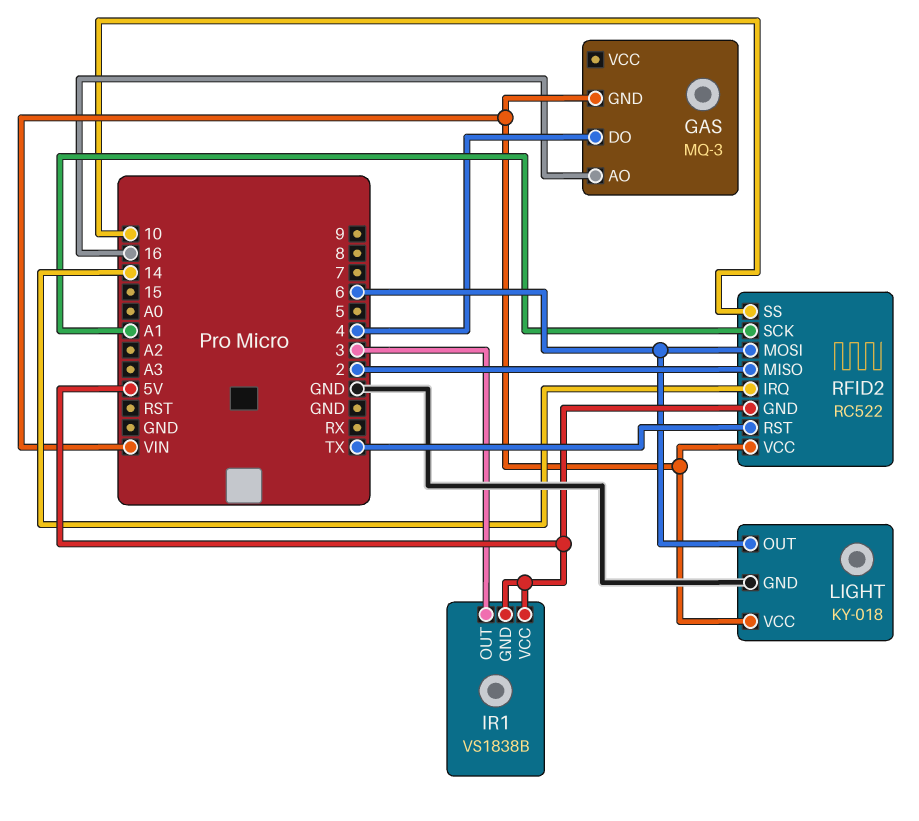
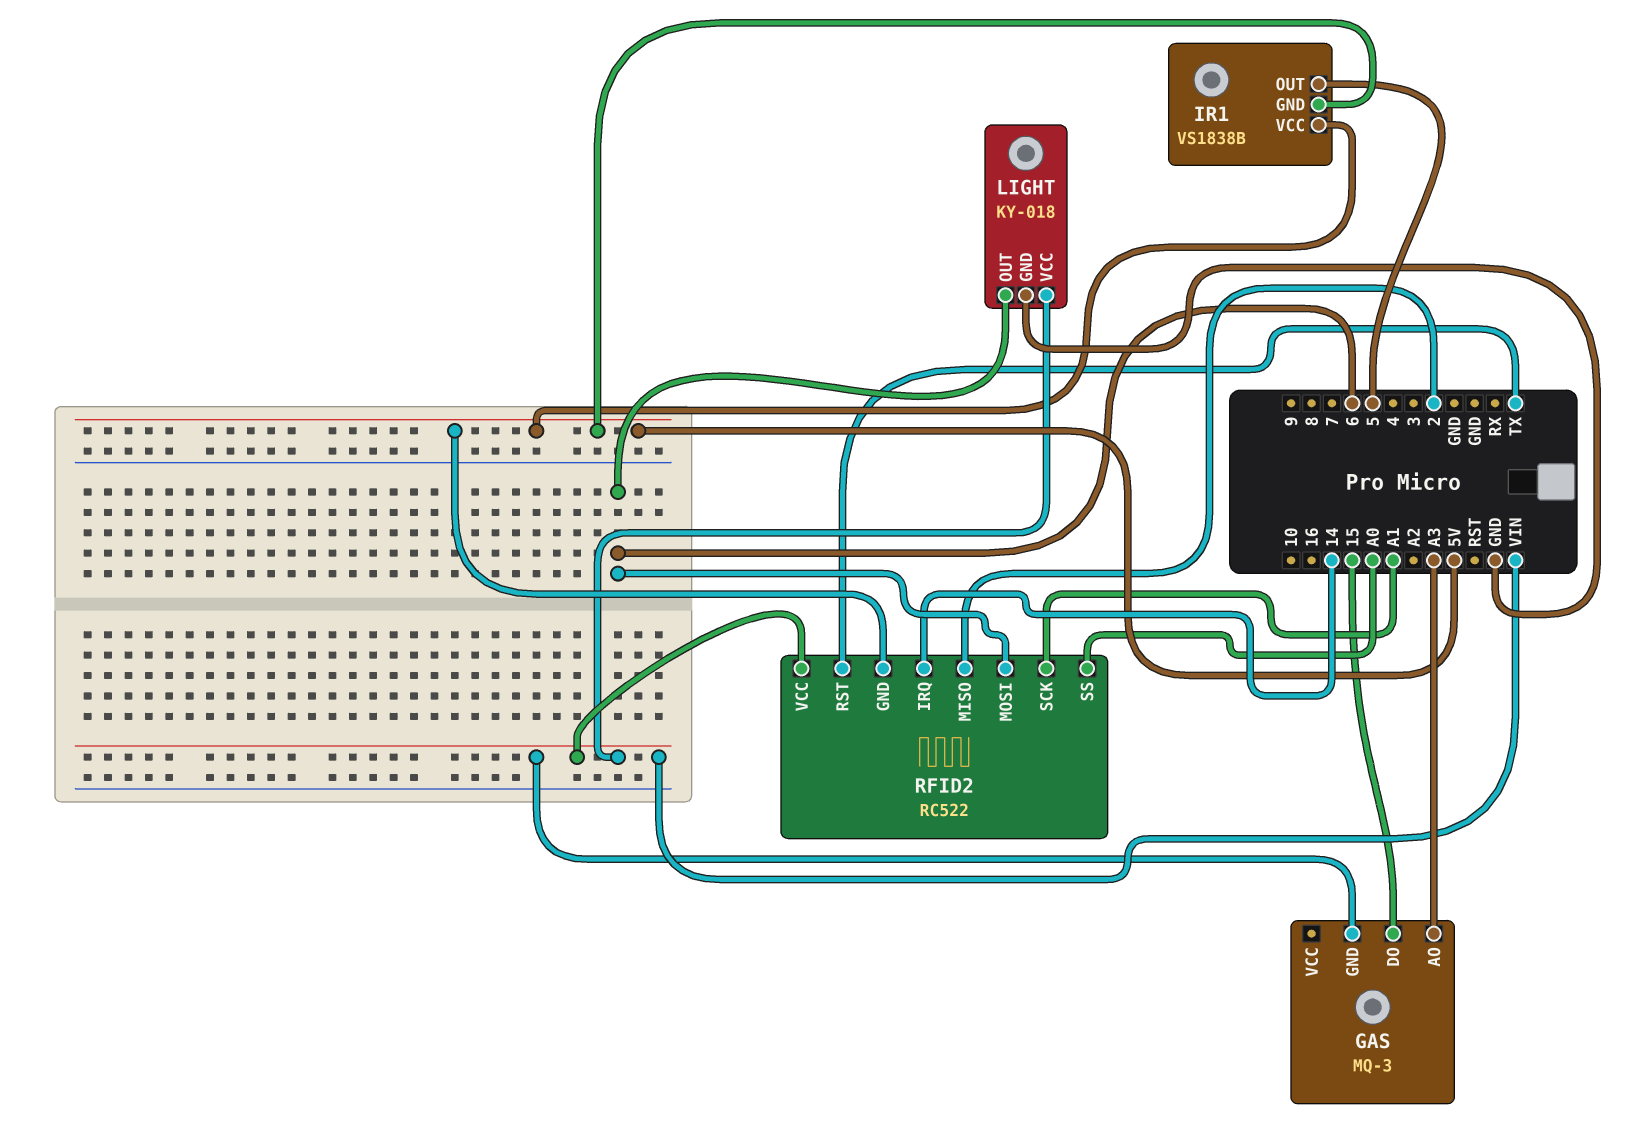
GAS pin AO: 16 -> A3
GAS pin DO: 4 -> 15
IR1 pin OUT: 3 -> 5
RFID2 pin SS: 10 -> A0

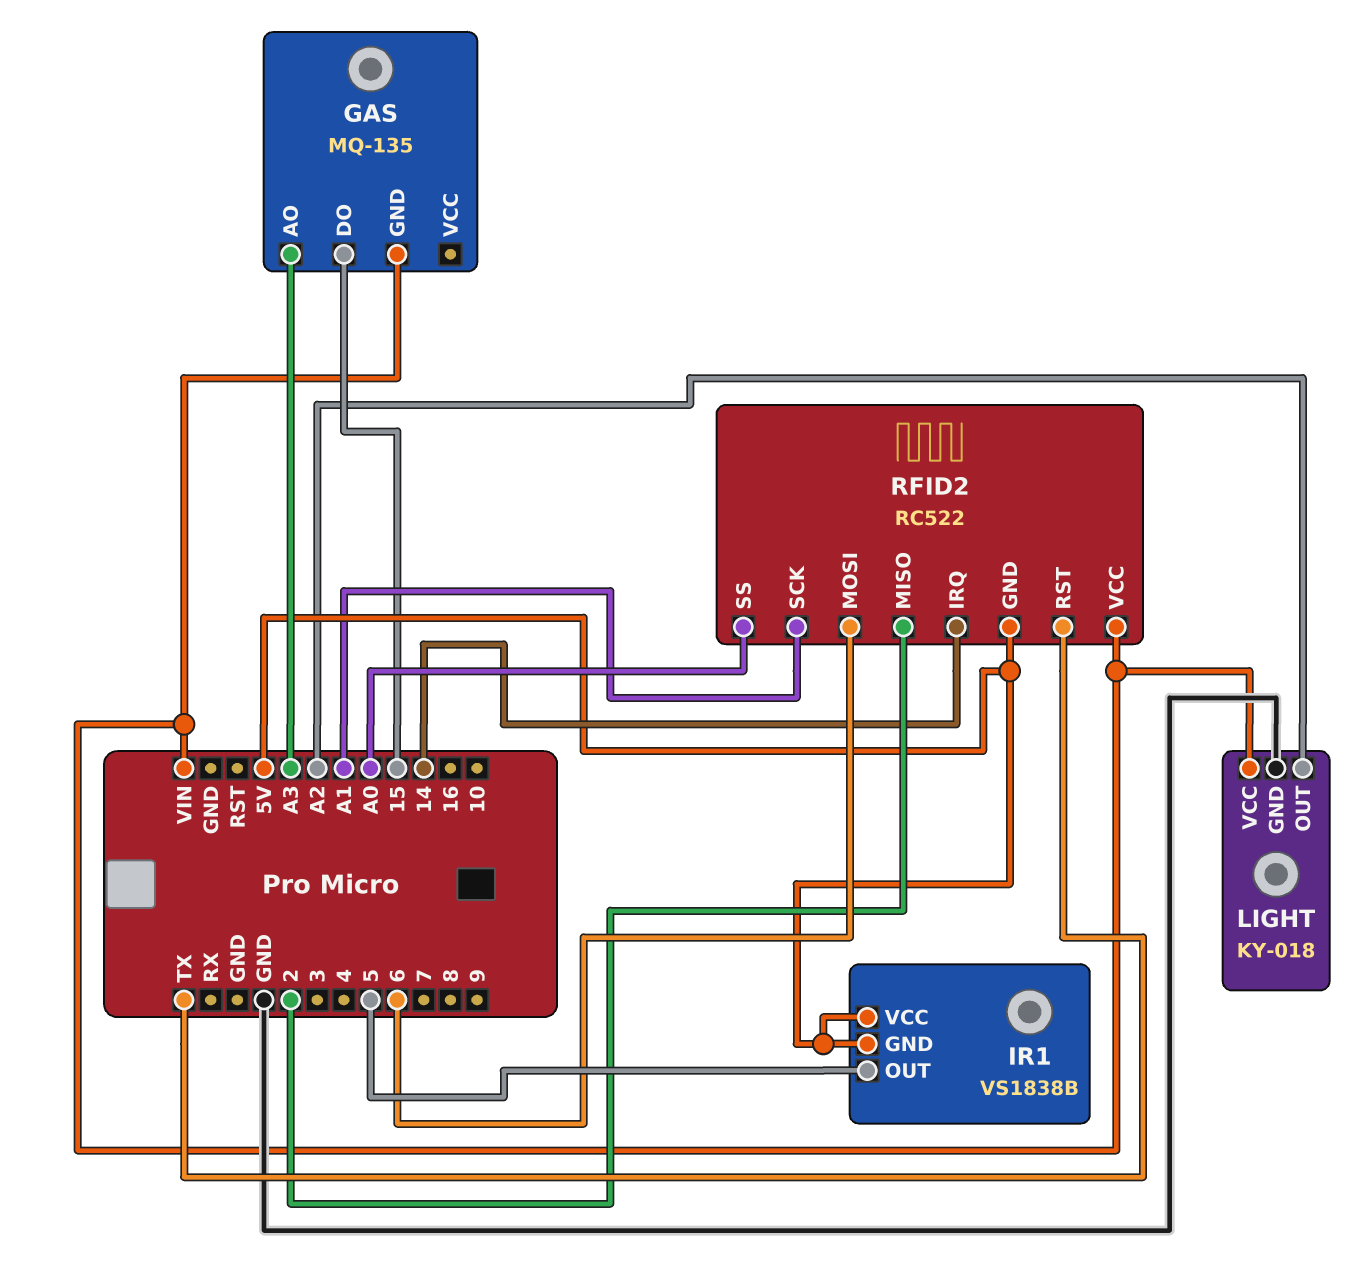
GAS: MQ-3 -> MQ-135
LIGHT pin OUT: 6 -> A2

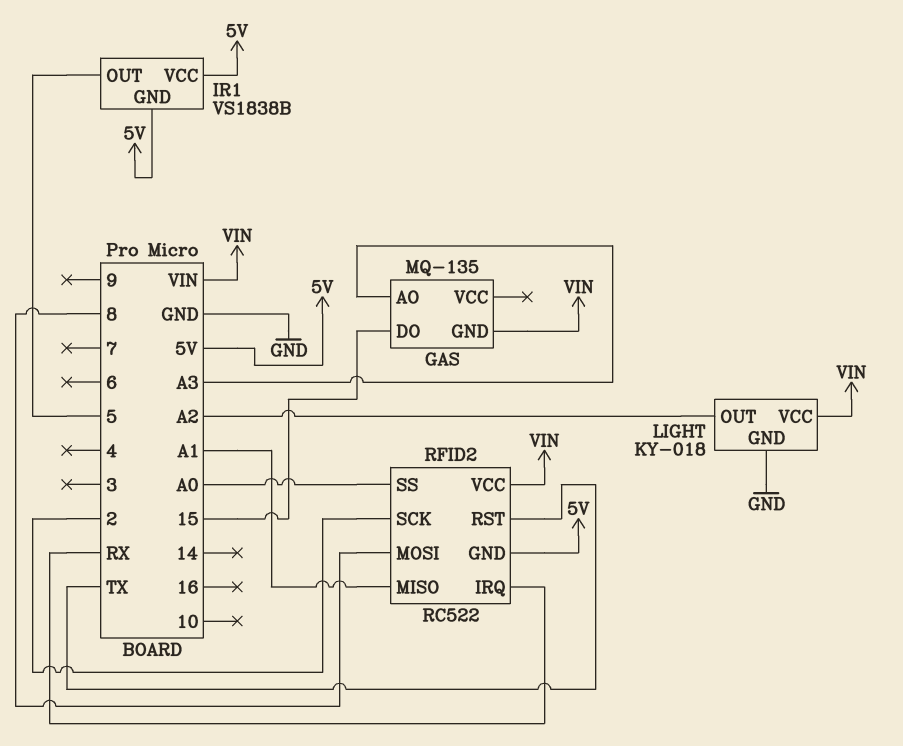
RFID2 pin IRQ: 14 -> RX
RFID2 pin MISO: 2 -> A1
RFID2 pin MOSI: 6 -> 8
RFID2 pin SCK: A1 -> 2

